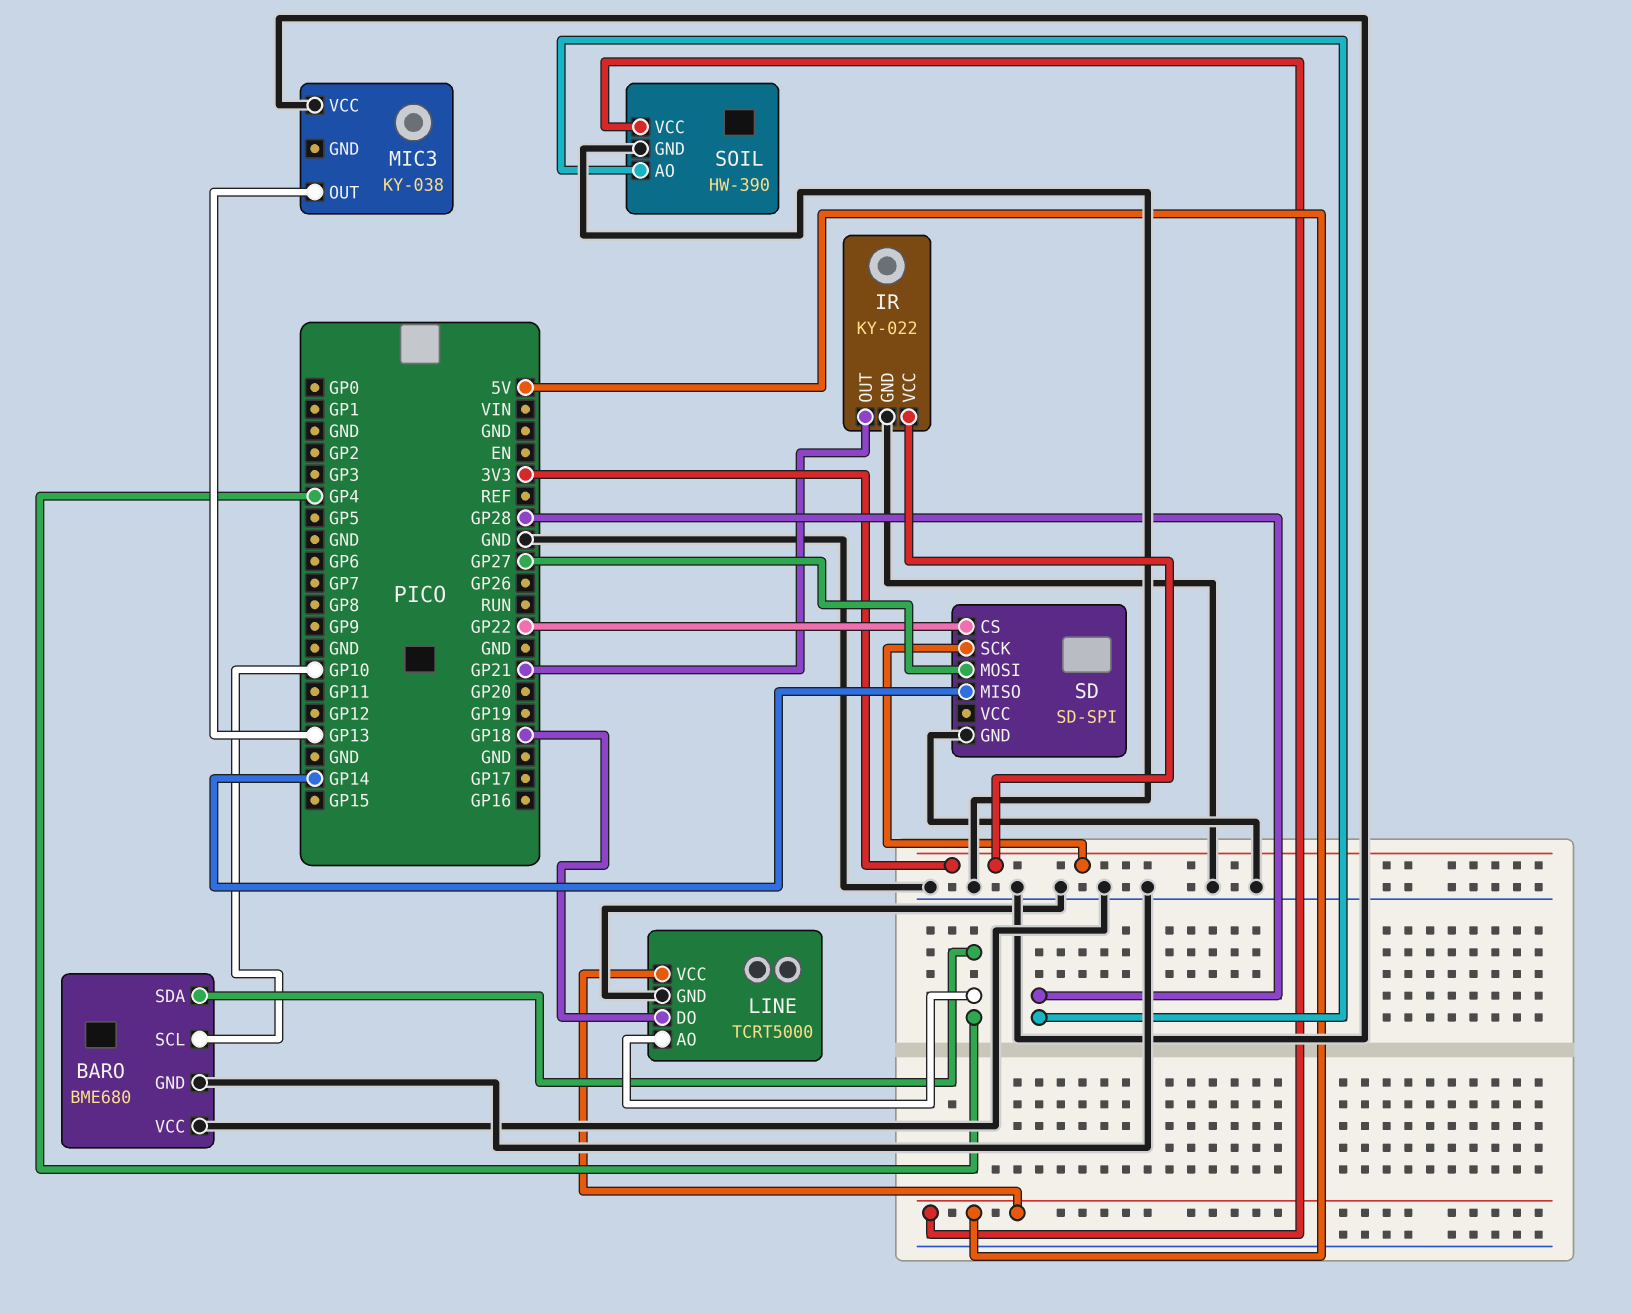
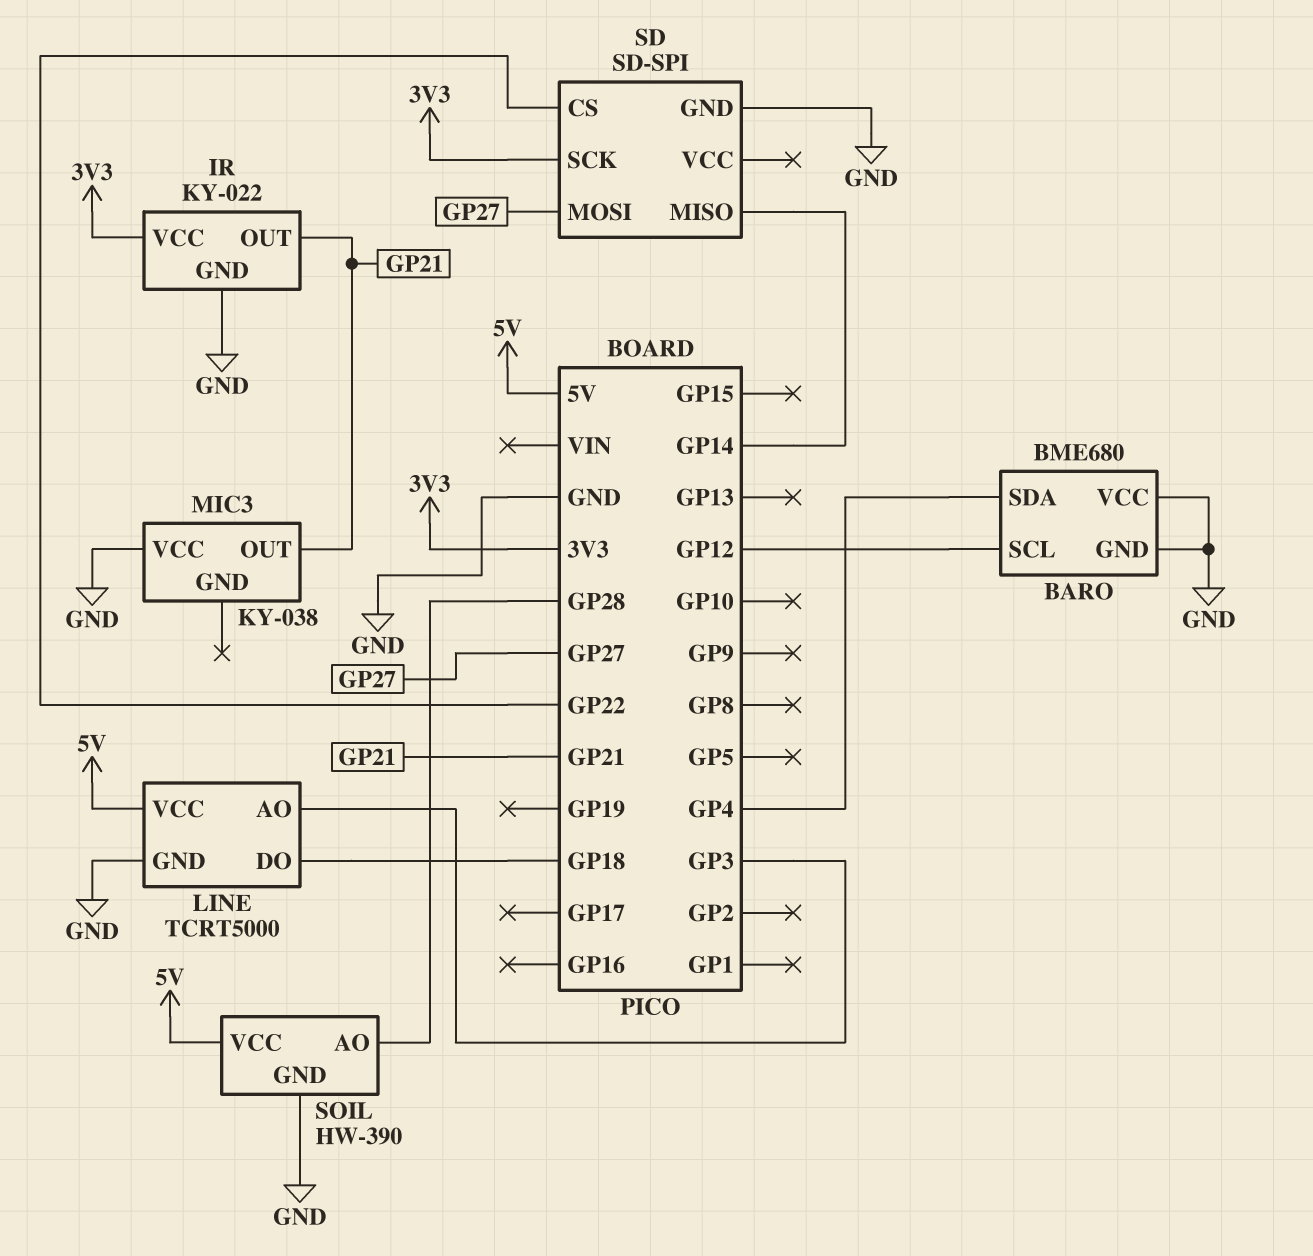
BARO pin SCL: GP10 -> GP12
LINE pin AO: GP4 -> GP3
MIC3 pin OUT: GP13 -> GP21

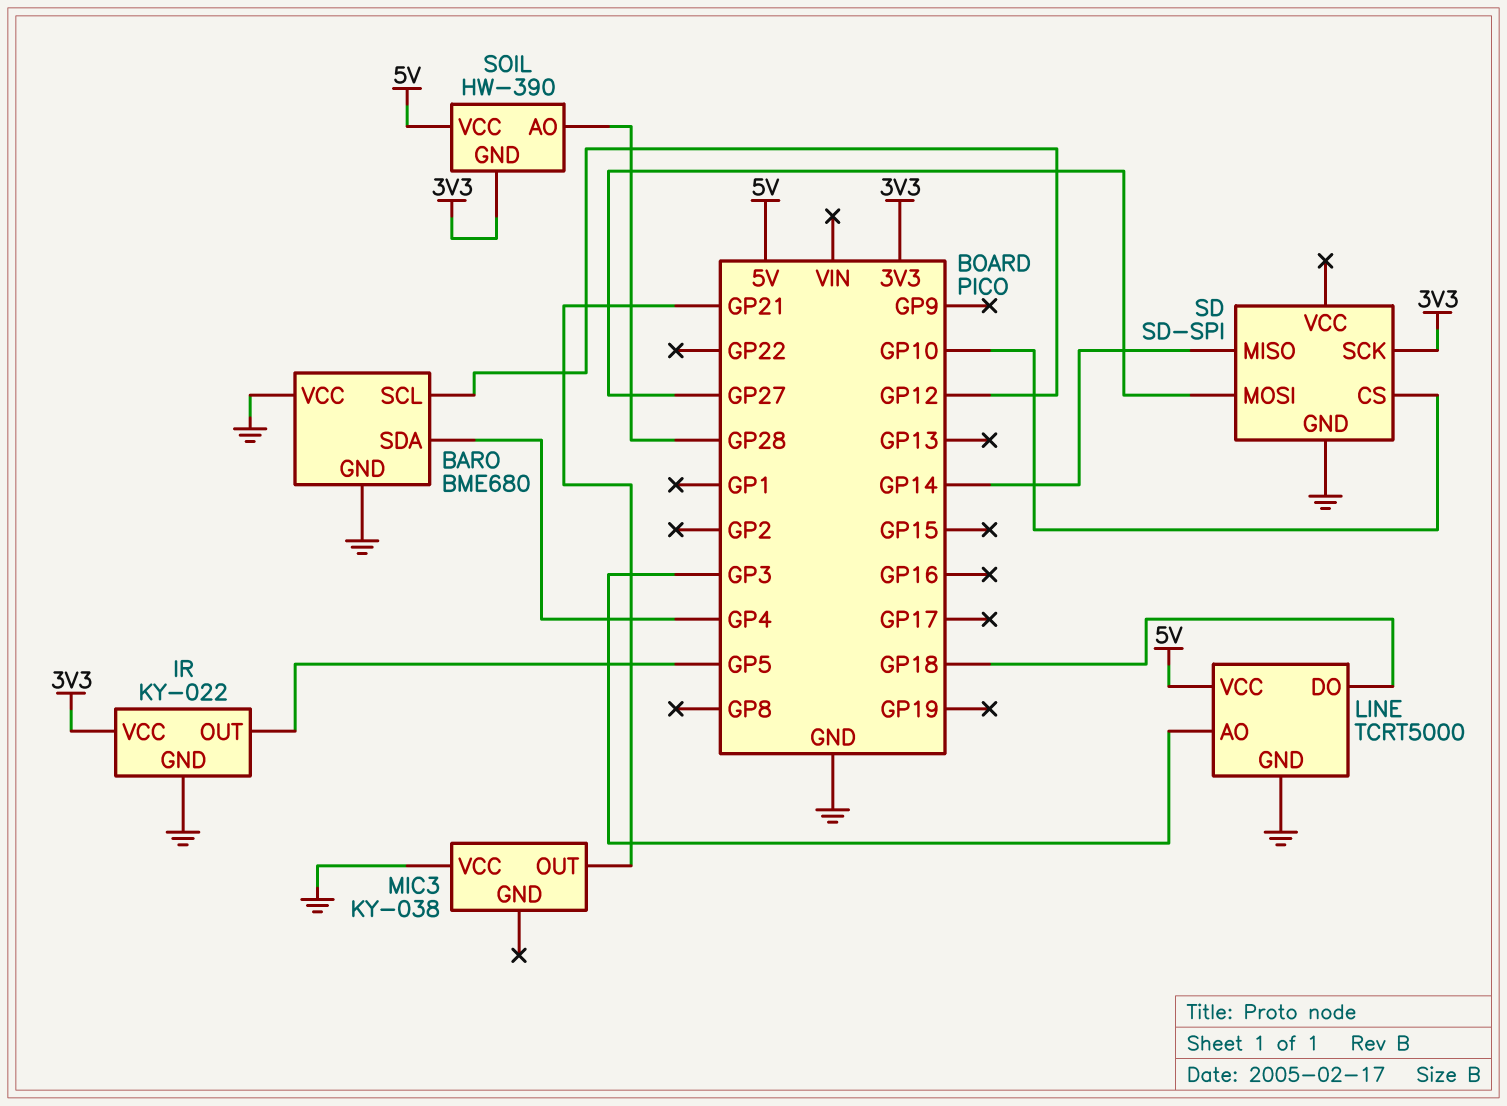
IR pin OUT: GP21 -> GP5
SD pin CS: GP22 -> GP10
SOIL pin GND: GND -> 3V3

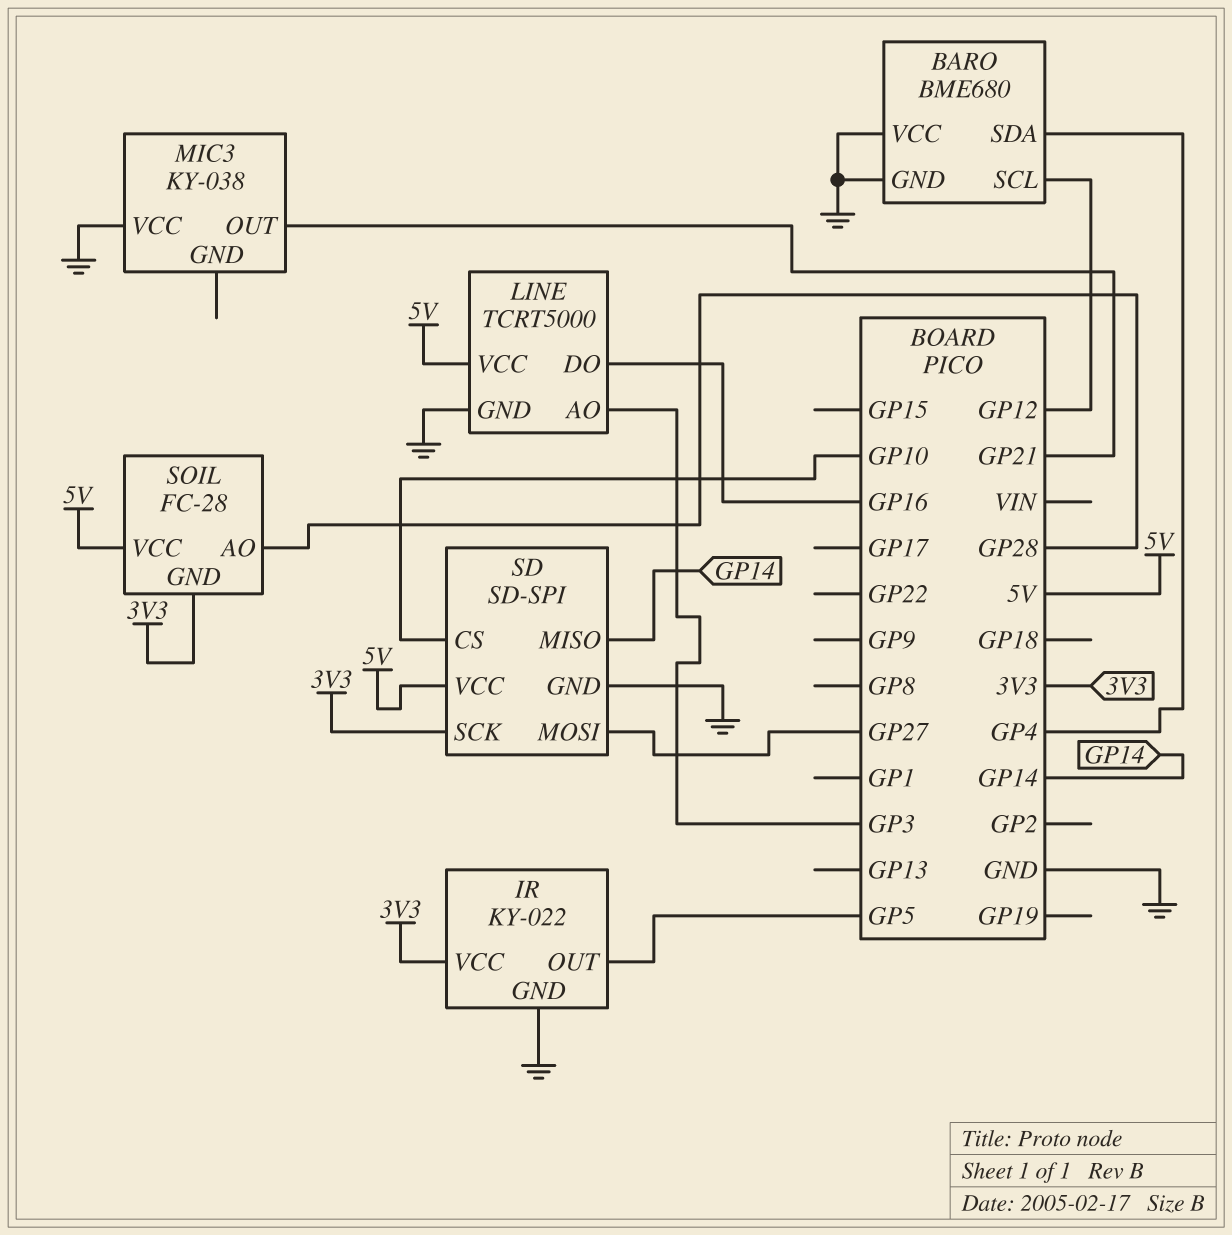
LINE pin DO: GP18 -> GP16
SD pin VCC: none -> 5V
SOIL: HW-390 -> FC-28

